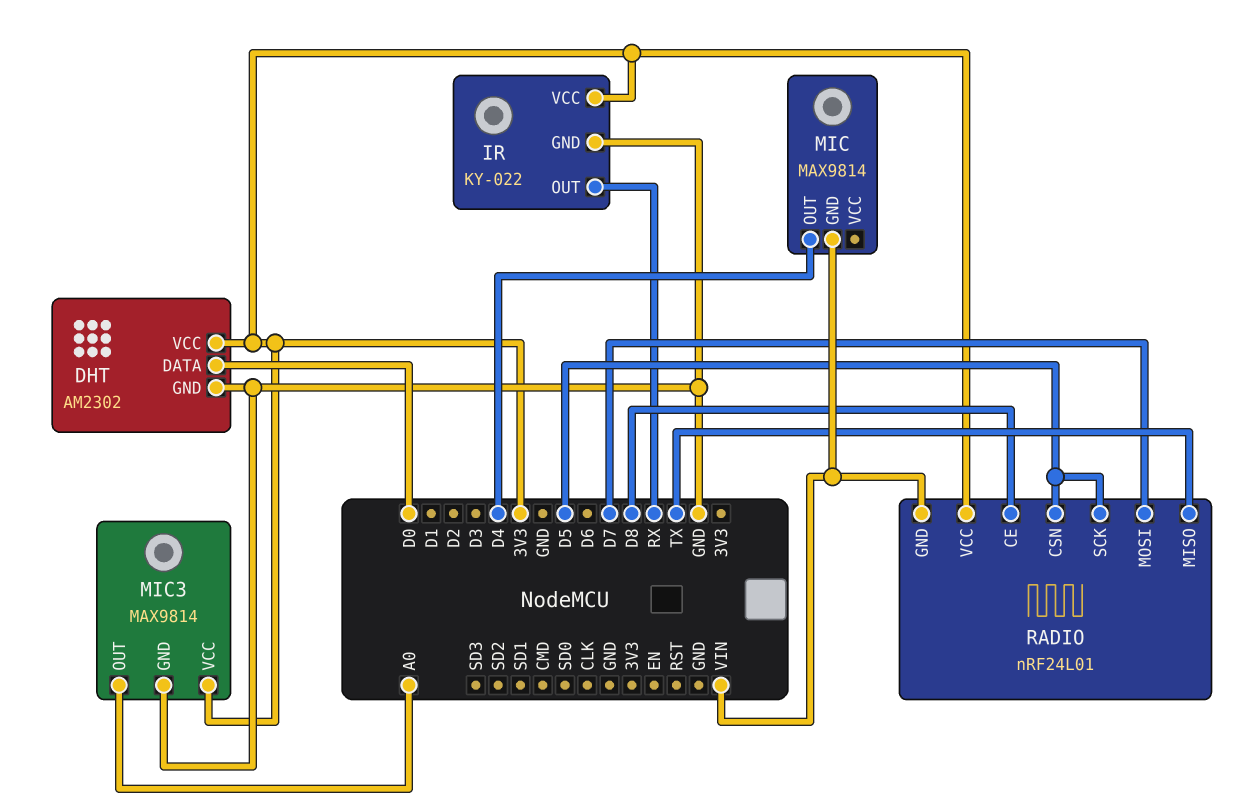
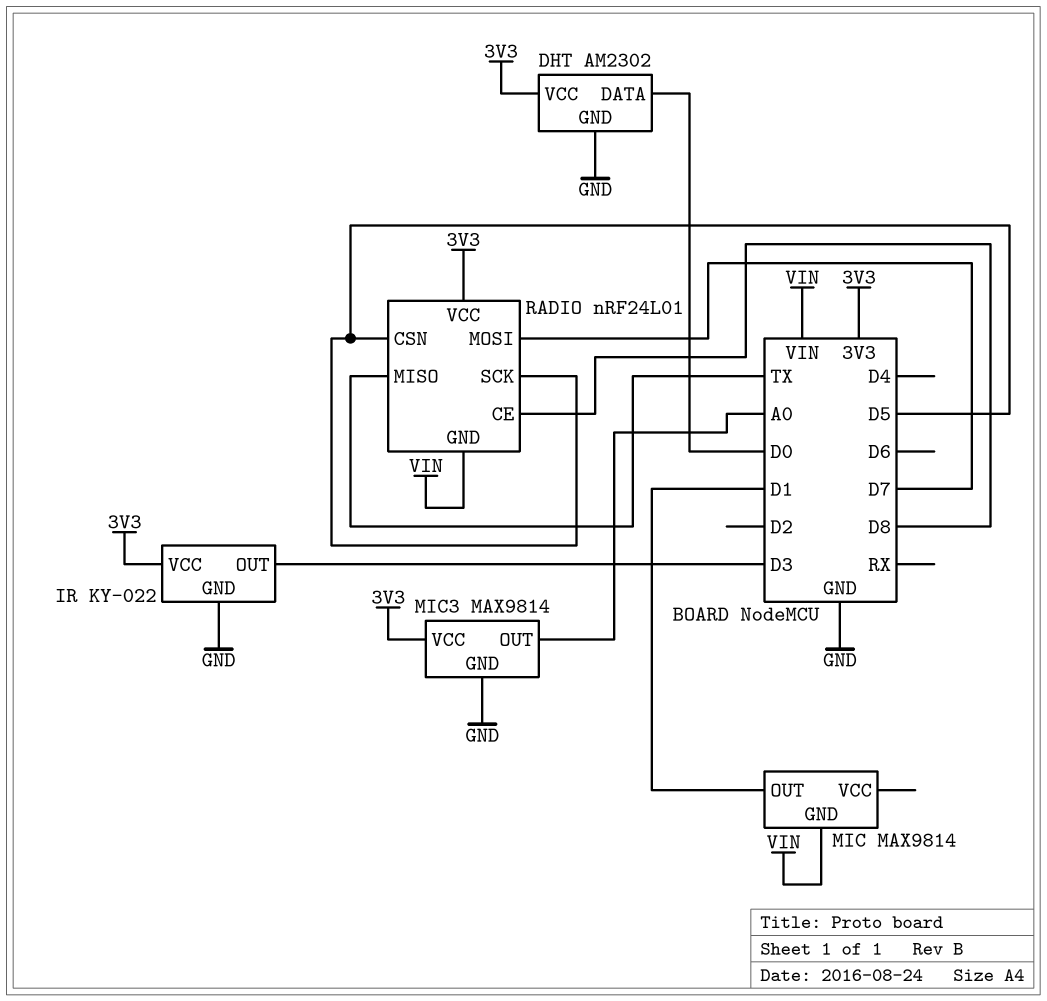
IR pin OUT: RX -> D3
MIC pin OUT: D4 -> D1

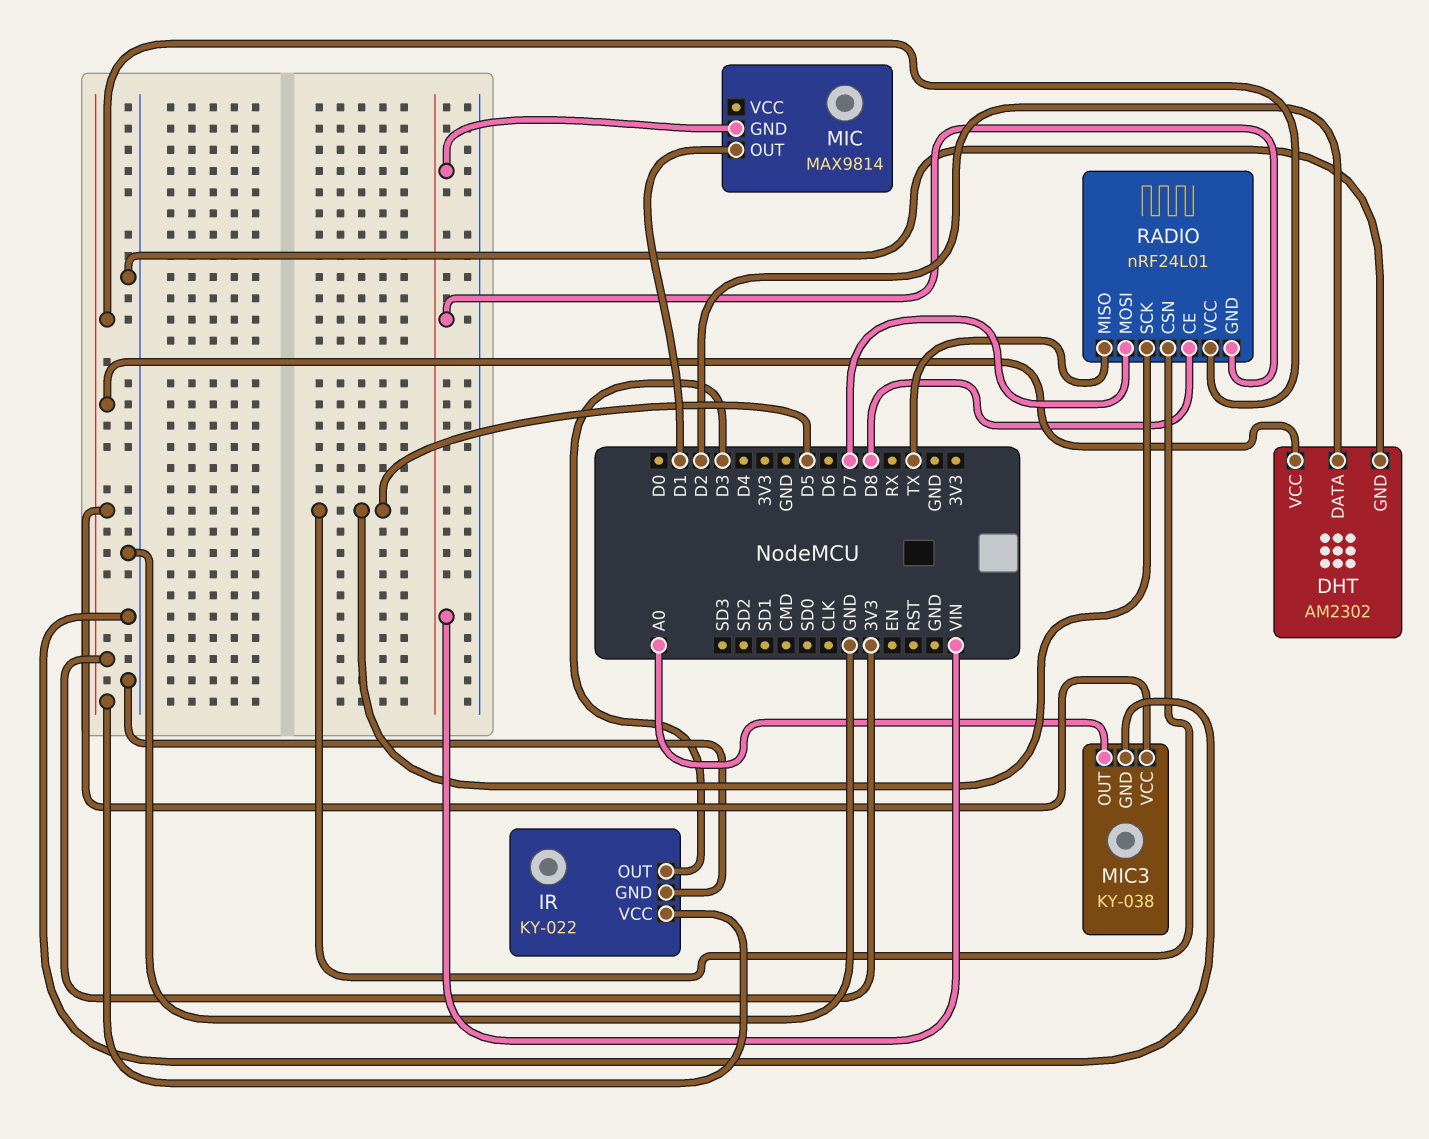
DHT pin DATA: D0 -> D2
MIC3: MAX9814 -> KY-038

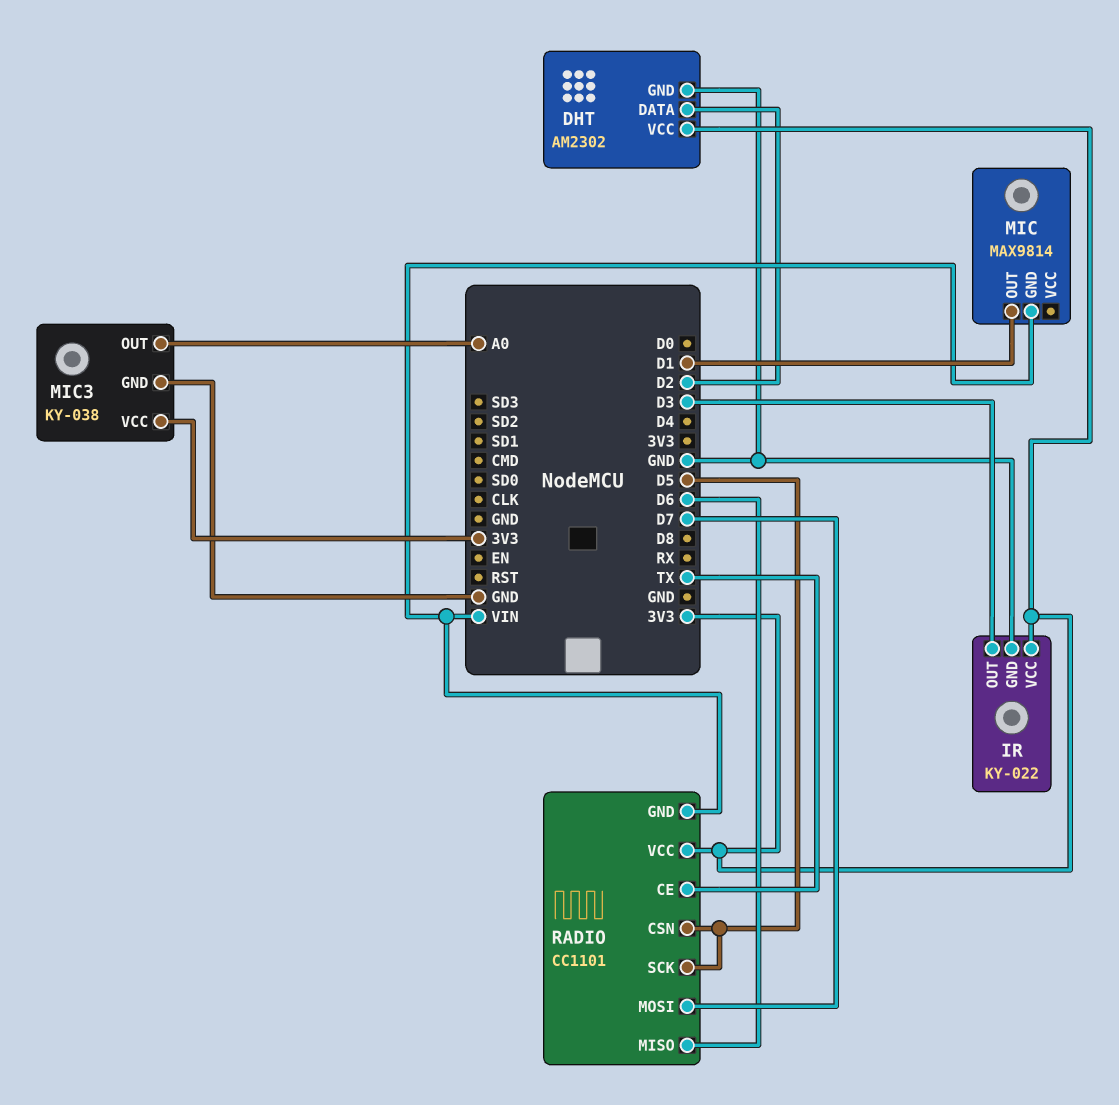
RADIO: nRF24L01 -> CC1101
RADIO pin CE: D8 -> TX
RADIO pin MISO: TX -> D6

